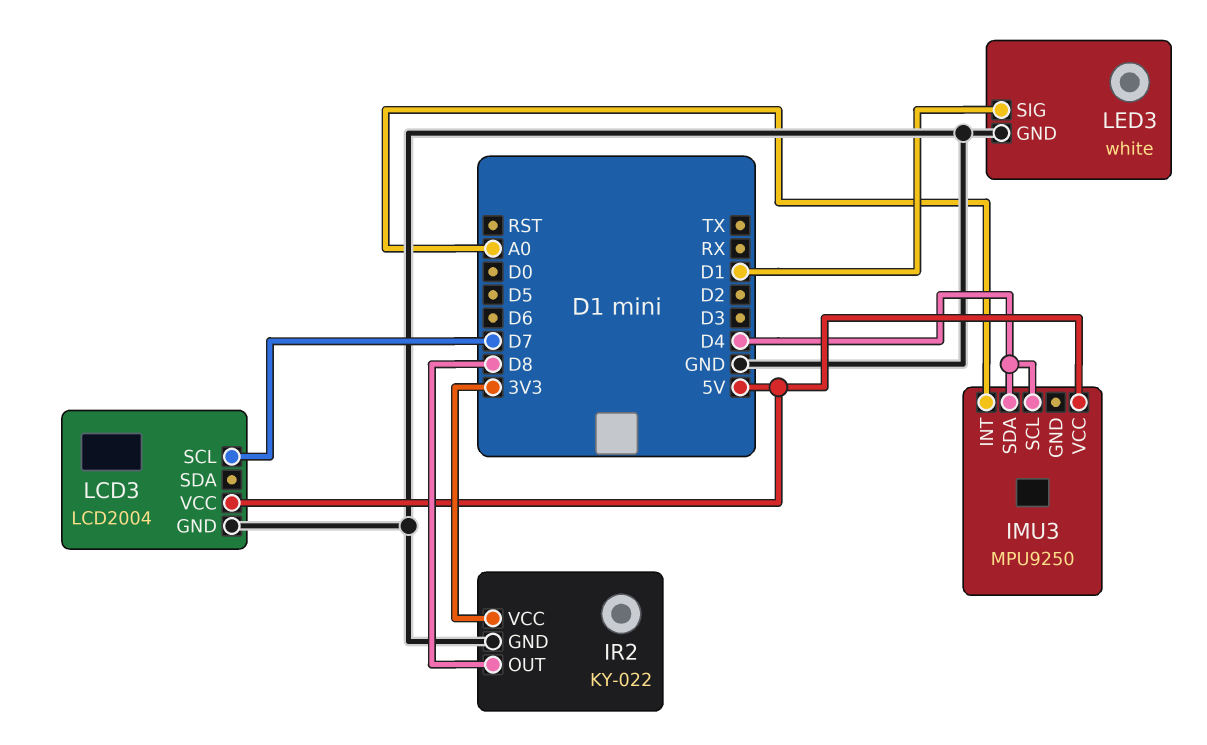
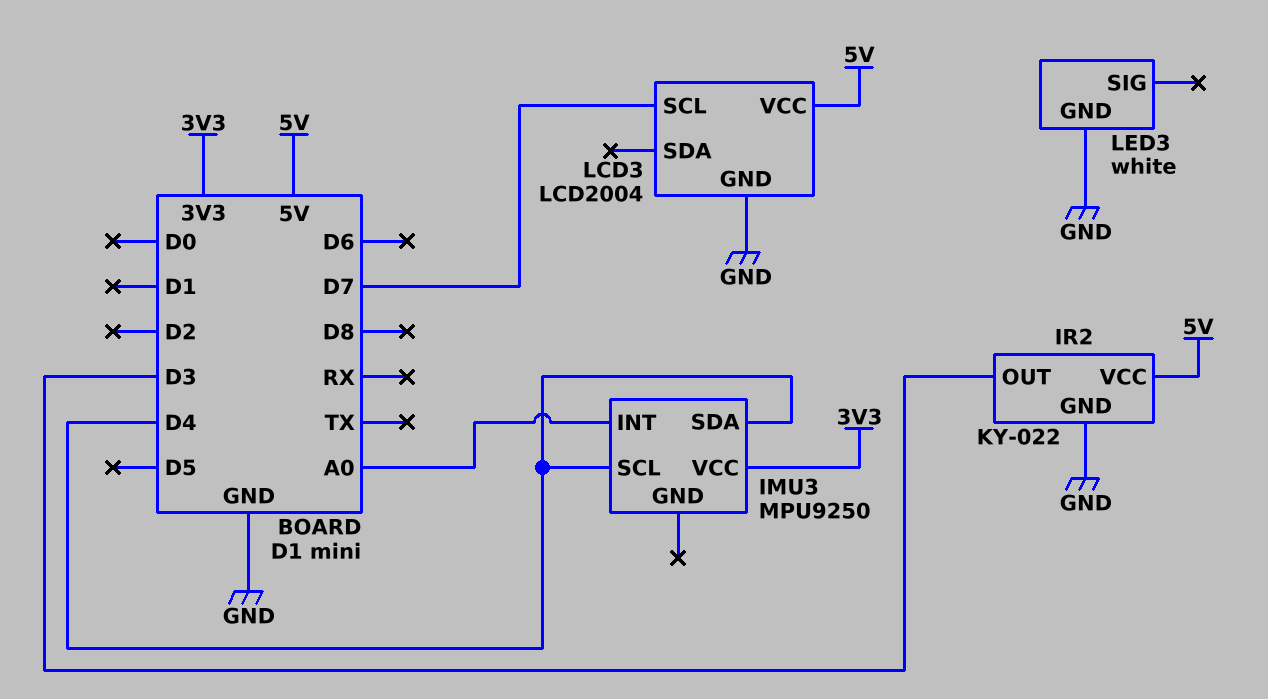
IMU3 pin VCC: 5V -> 3V3
IR2 pin OUT: D8 -> D3
IR2 pin VCC: 3V3 -> 5V
LED3 pin SIG: D1 -> none

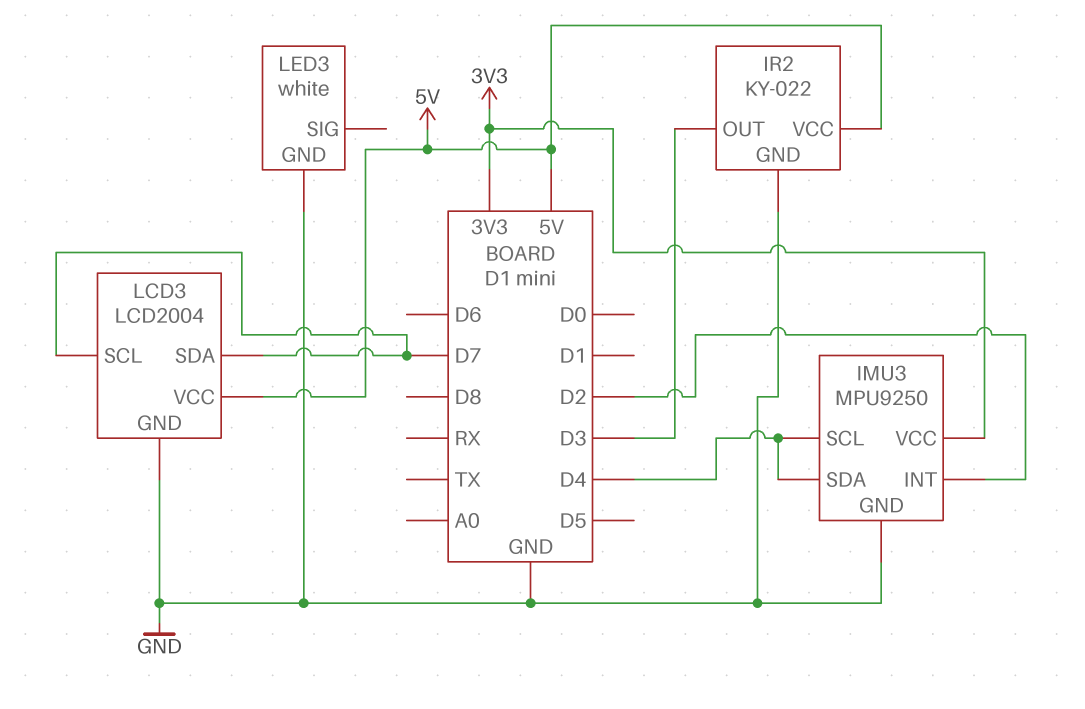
IMU3 pin GND: none -> GND
IMU3 pin INT: A0 -> D2
LCD3 pin SDA: none -> D7

